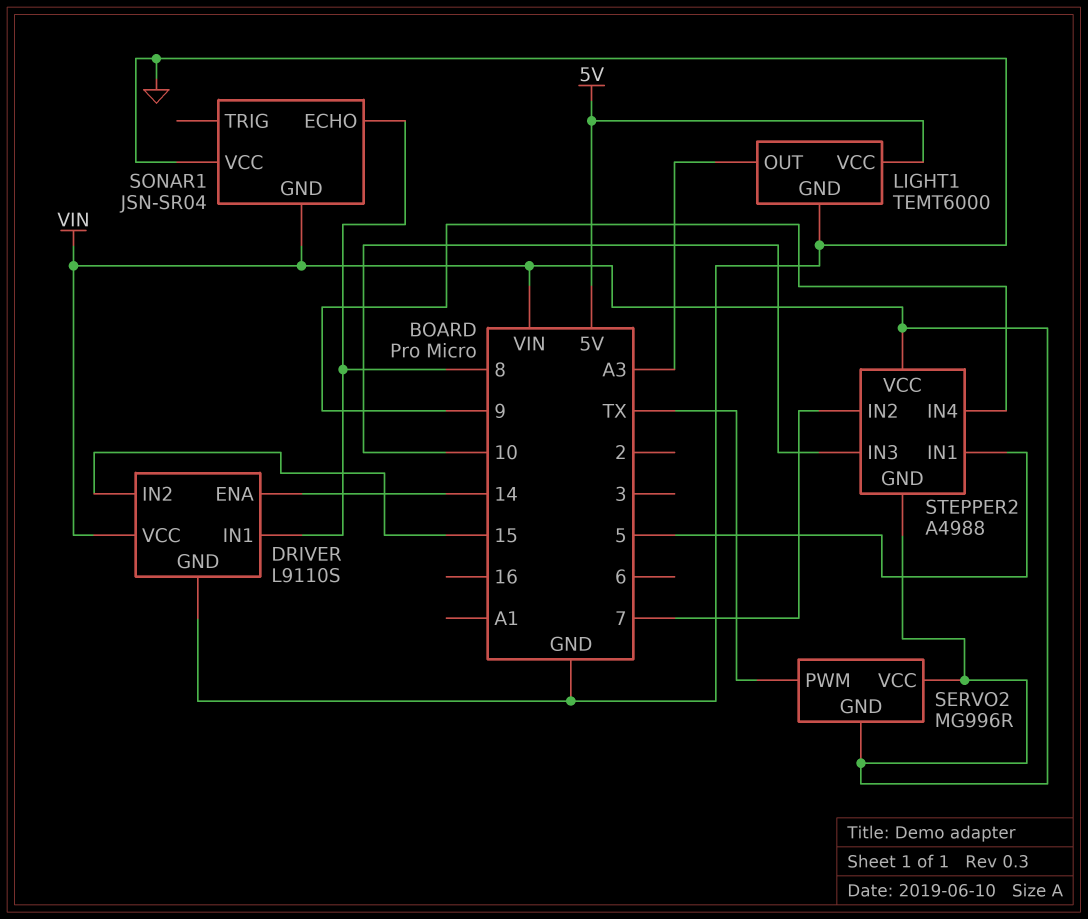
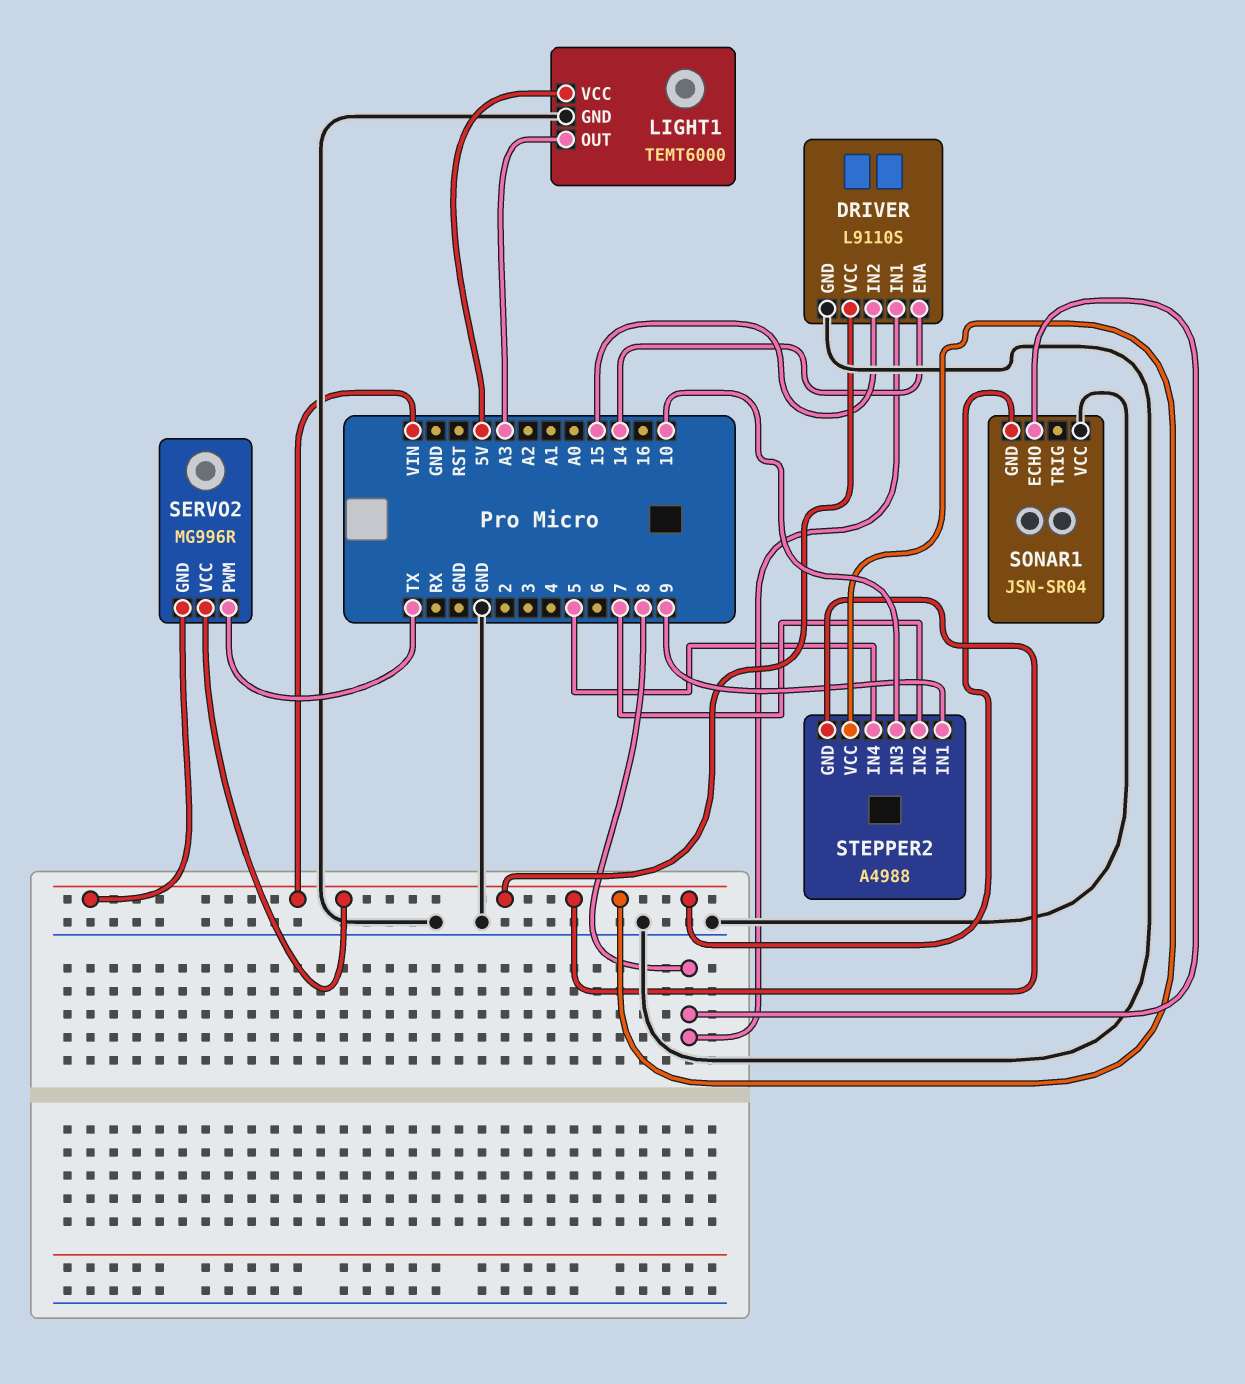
STEPPER2 pin IN1: 5 -> 9
STEPPER2 pin IN4: 9 -> 5

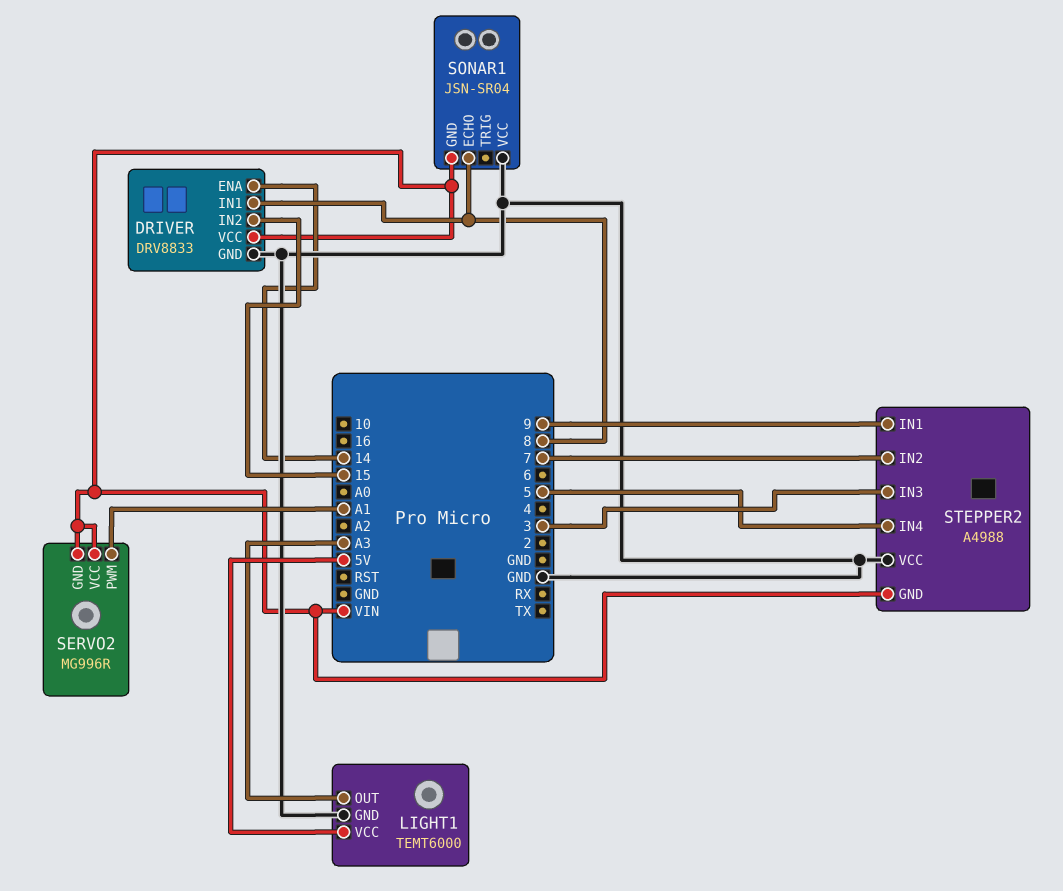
DRIVER: L9110S -> DRV8833
SERVO2 pin PWM: TX -> A1
STEPPER2 pin IN3: 10 -> 3
STEPPER2 pin VCC: VIN -> GND

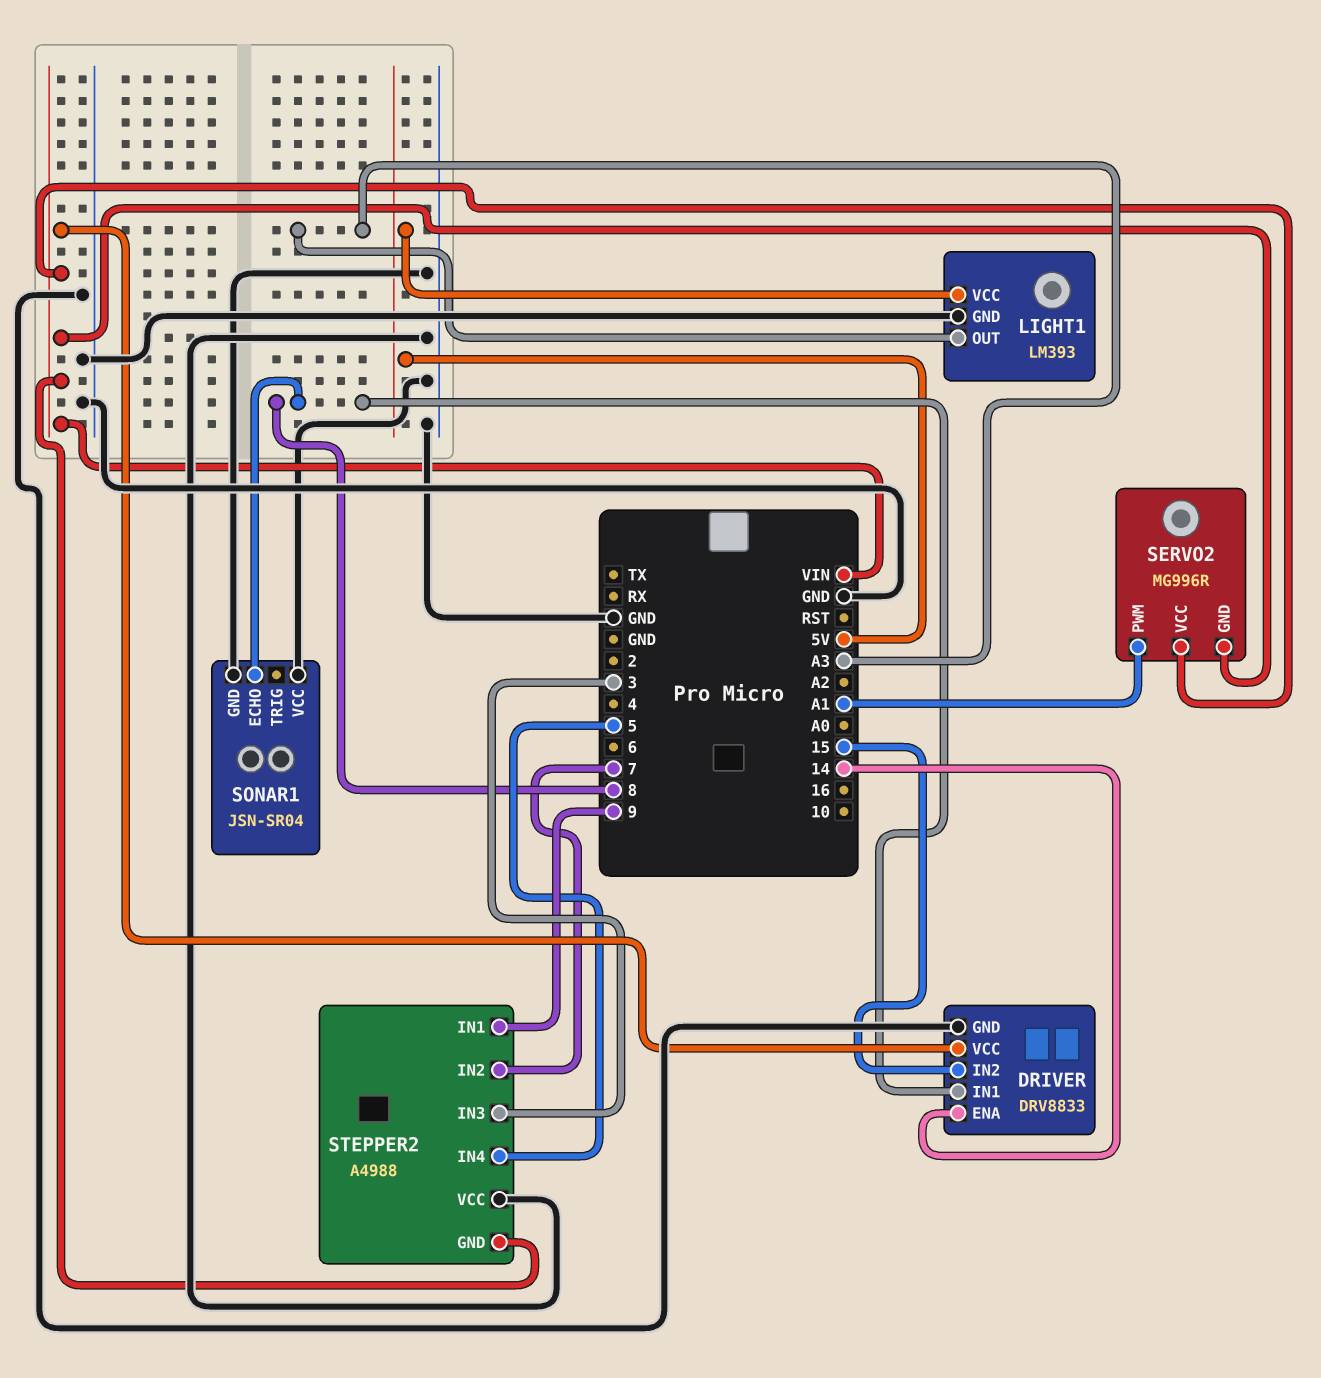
LIGHT1: TEMT6000 -> LM393
SONAR1 pin GND: VIN -> GND

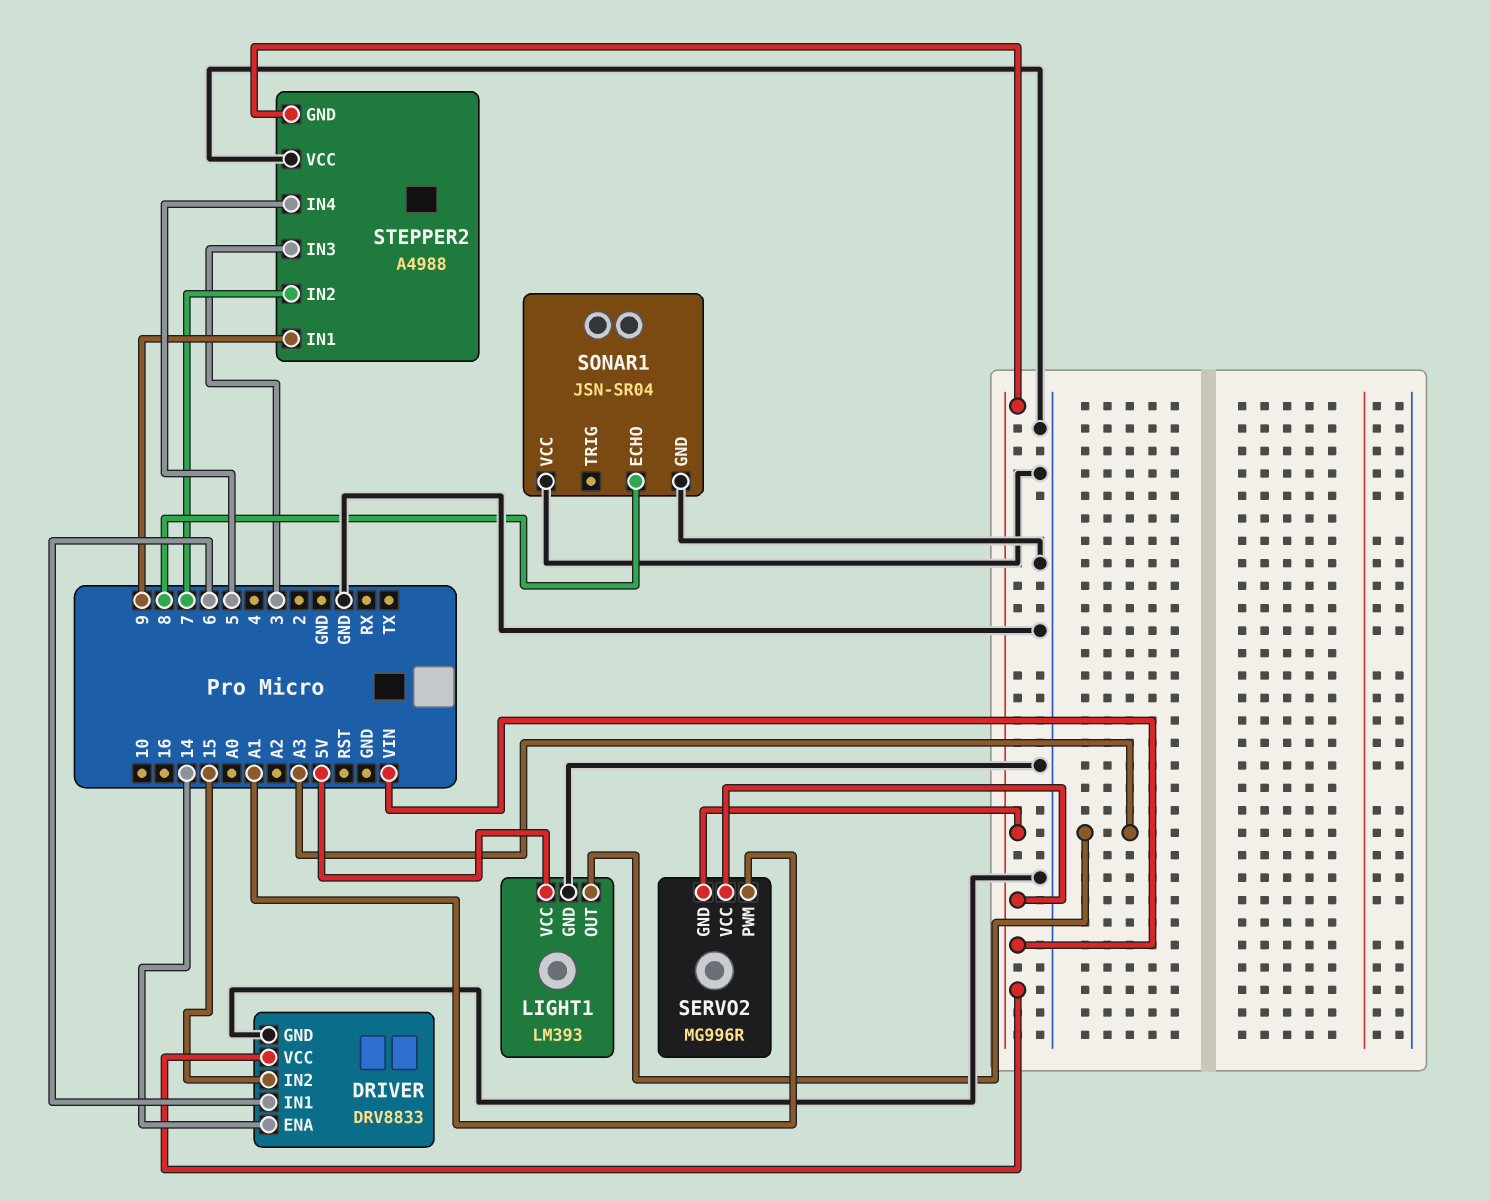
DRIVER pin IN1: 8 -> 6

